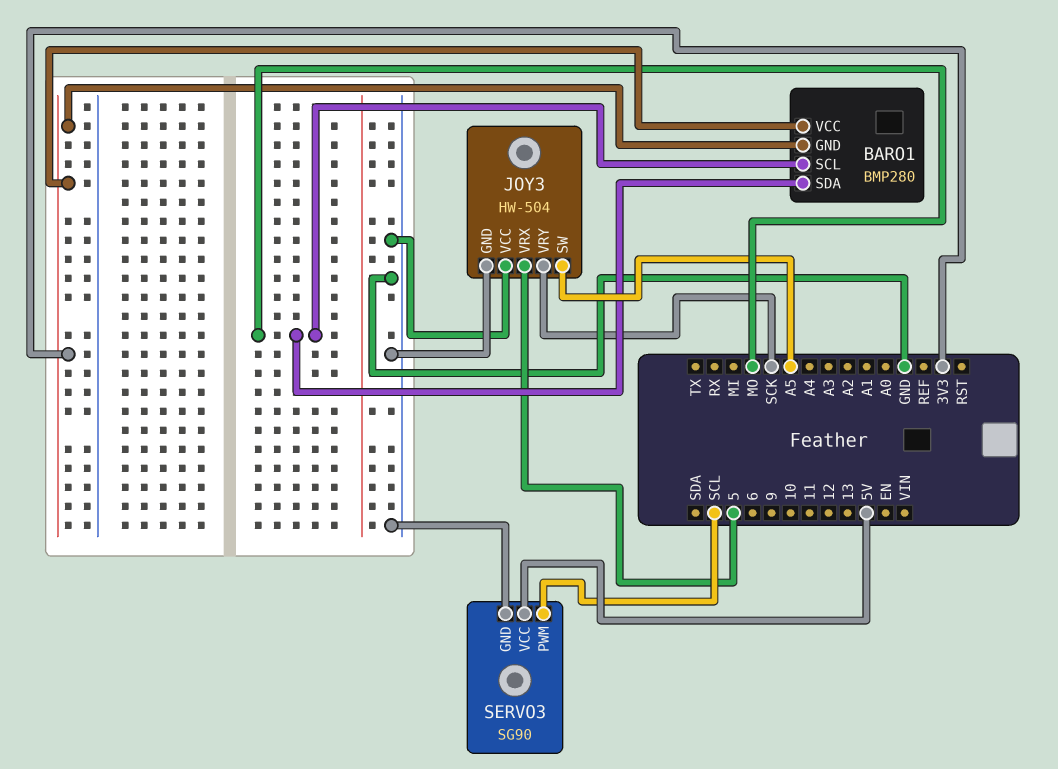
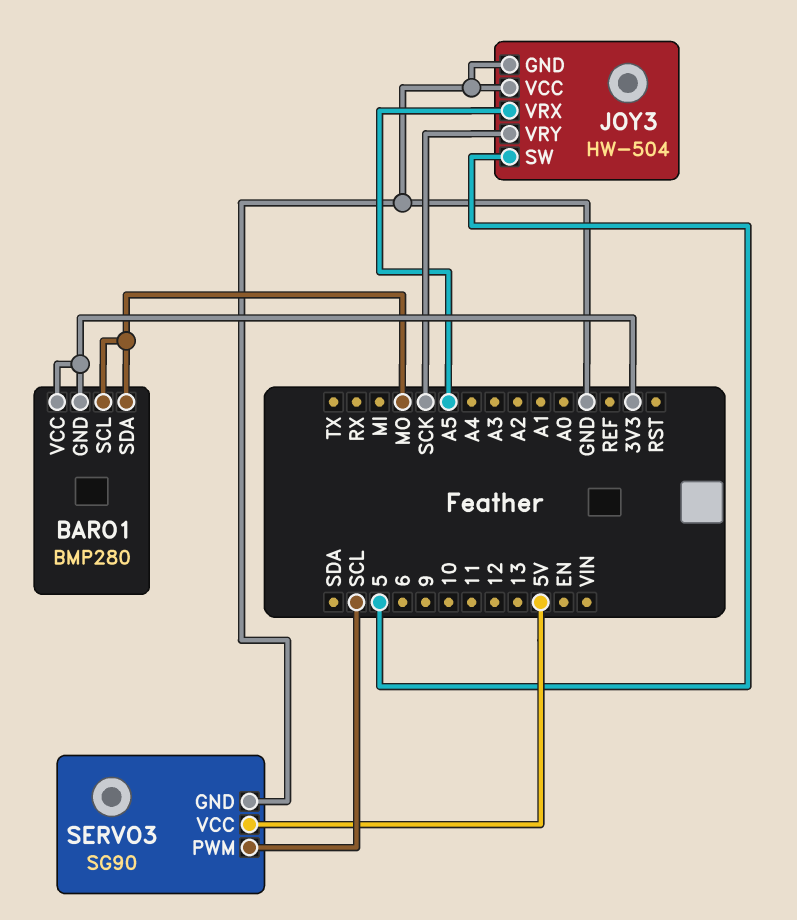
JOY3 pin SW: A5 -> 5
JOY3 pin VRX: 5 -> A5

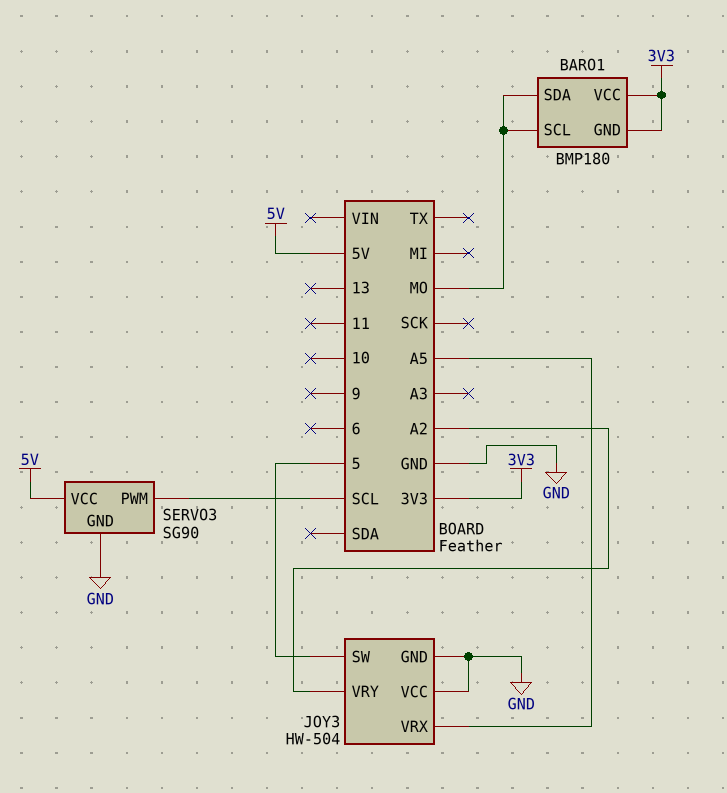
BARO1: BMP280 -> BMP180
JOY3 pin VRY: SCK -> A2

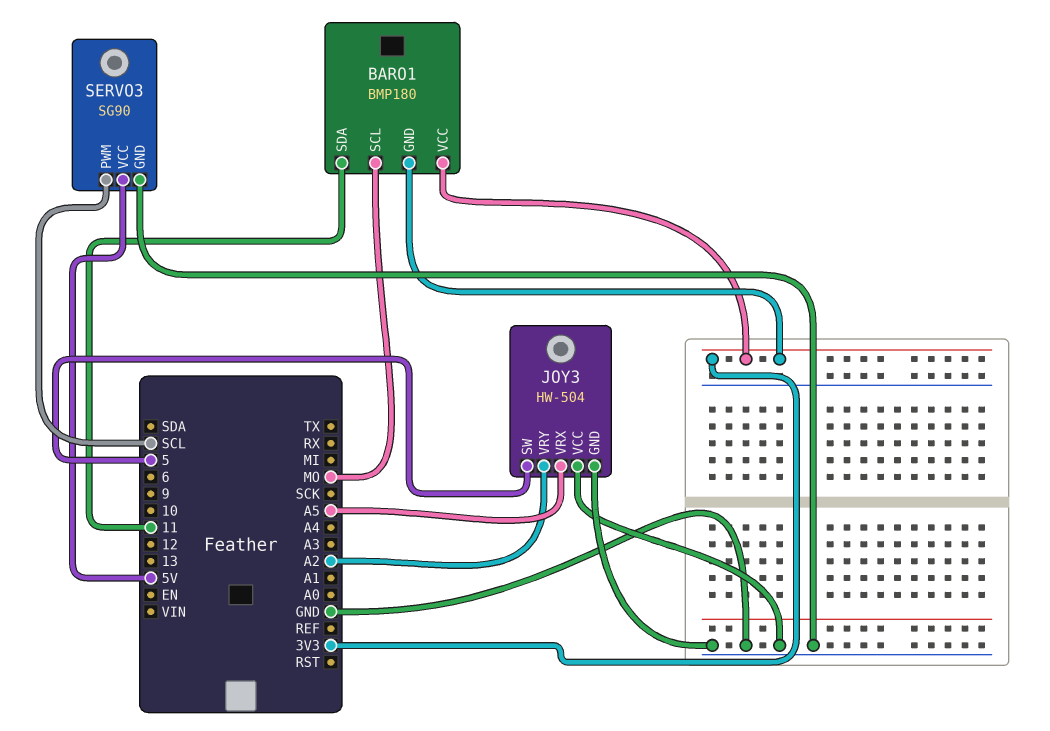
BARO1 pin SDA: MO -> 11

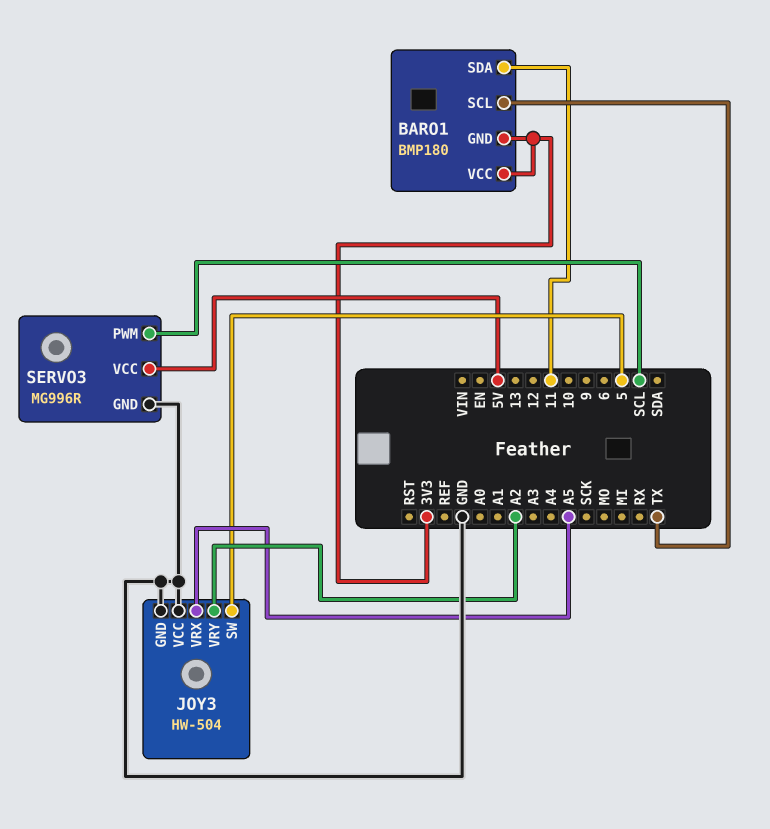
BARO1 pin SCL: MO -> TX
SERVO3: SG90 -> MG996R

